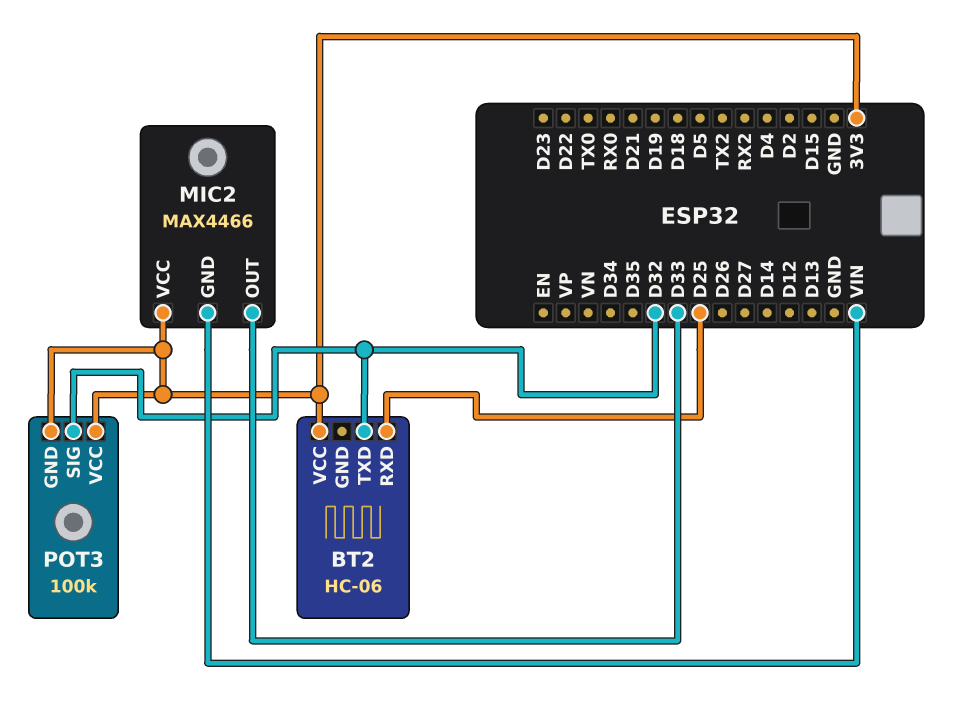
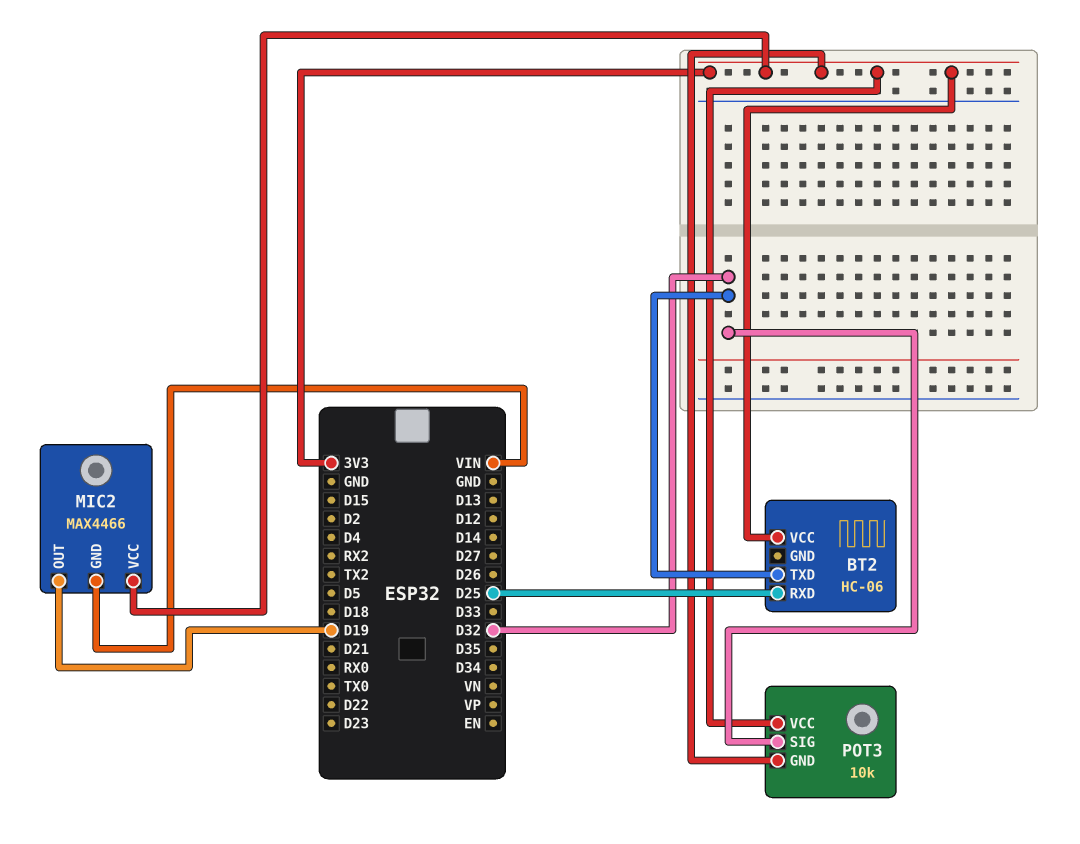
MIC2 pin OUT: D33 -> D19
POT3: 100k -> 10k

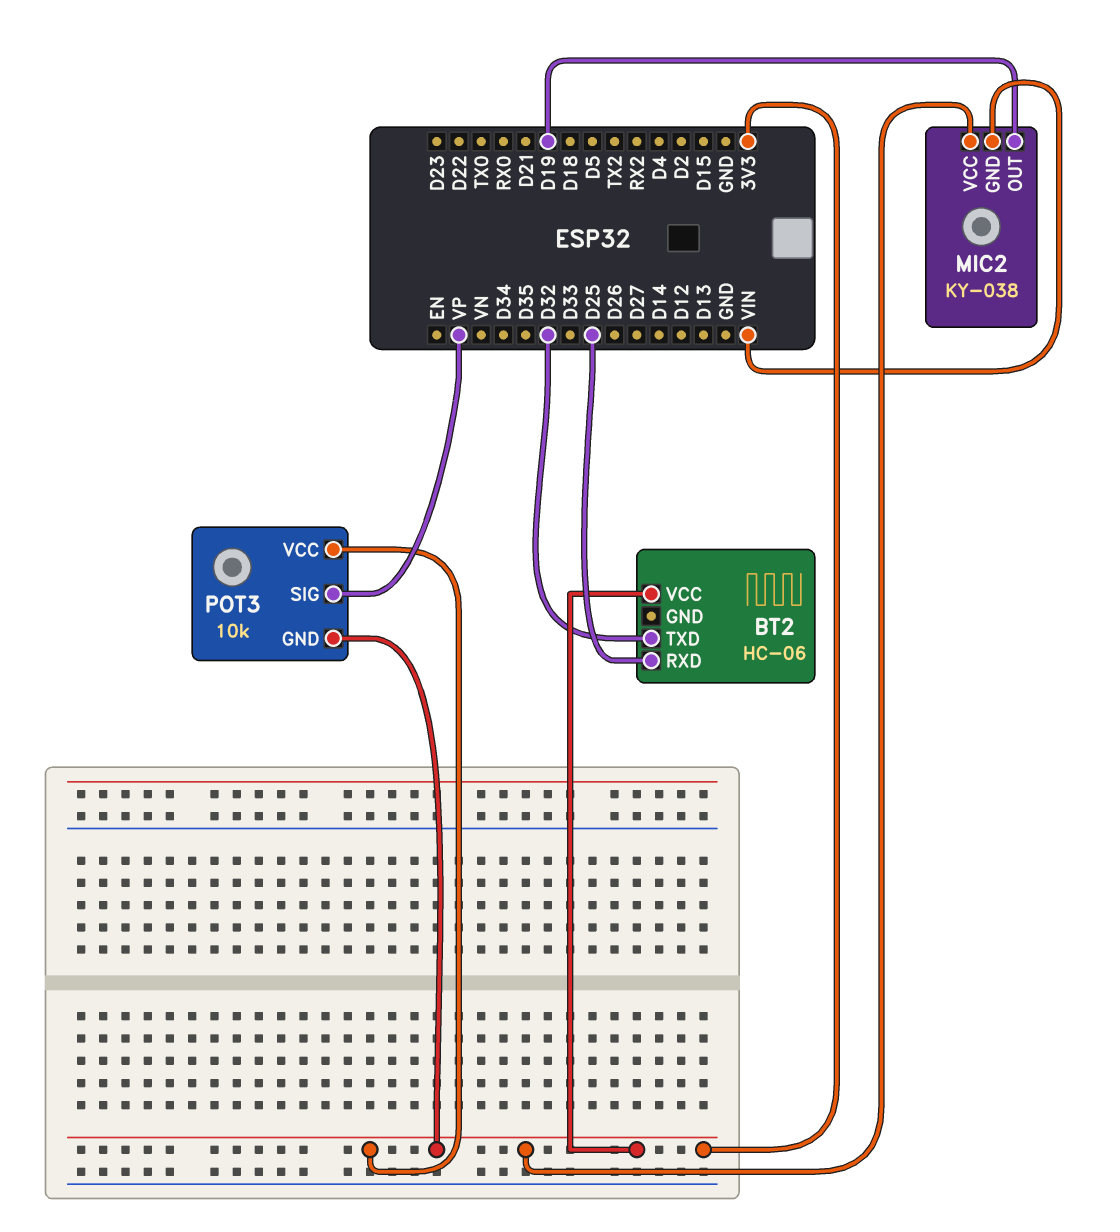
MIC2: MAX4466 -> KY-038
POT3 pin SIG: D32 -> VP

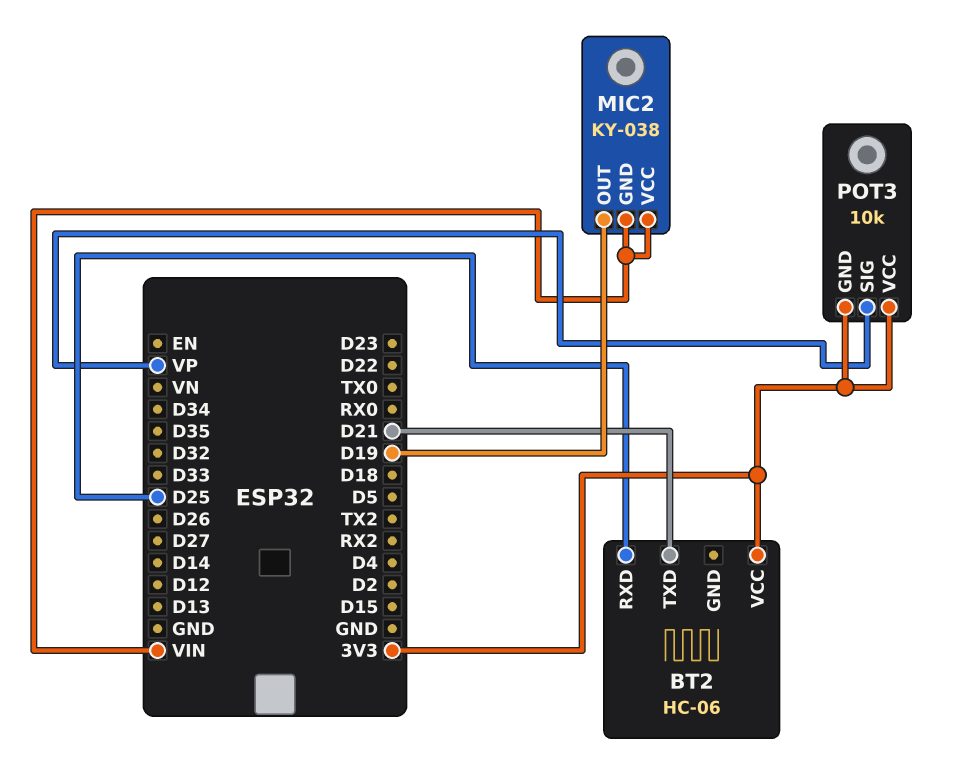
BT2 pin TXD: D32 -> D21
MIC2 pin VCC: 3V3 -> VIN

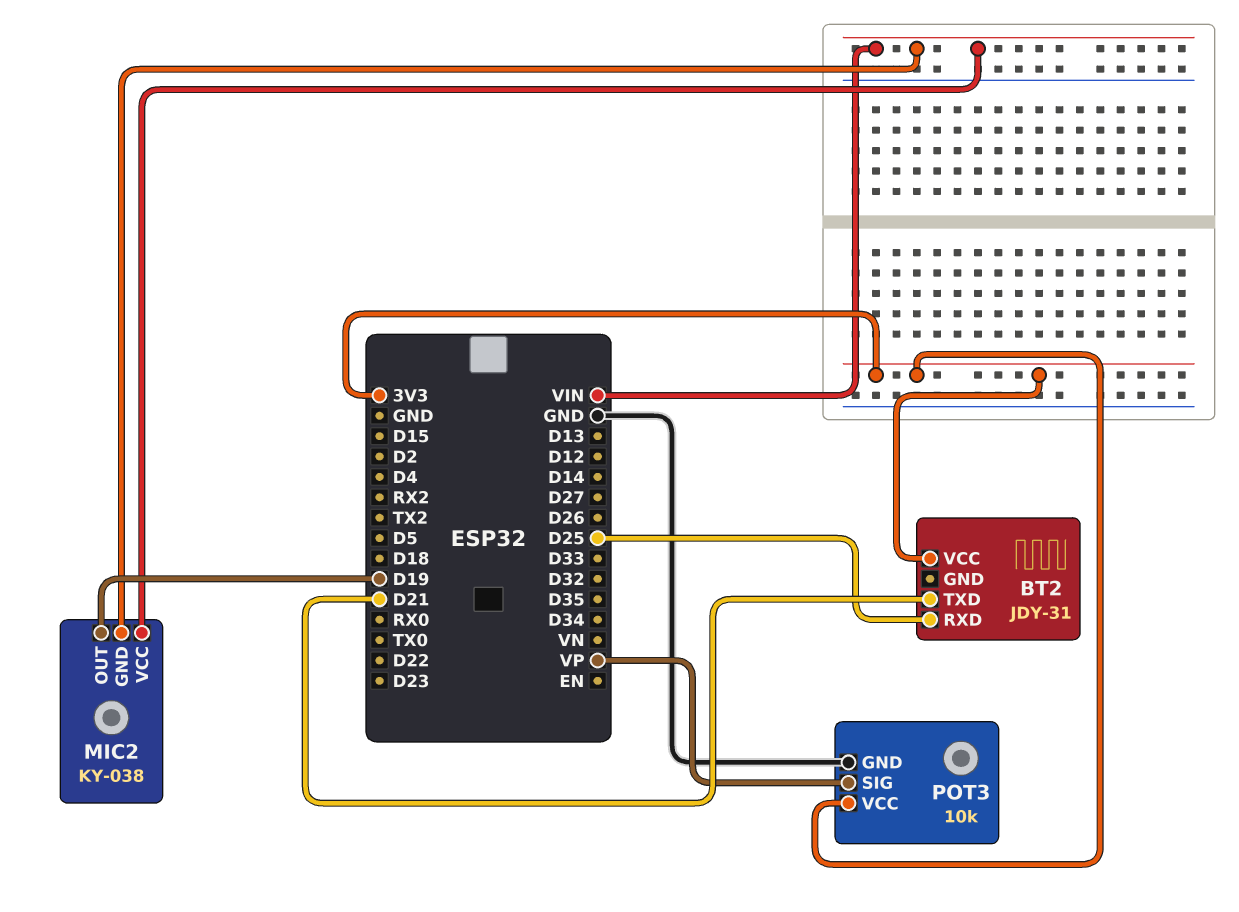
BT2: HC-06 -> JDY-31
POT3 pin GND: 3V3 -> GND

